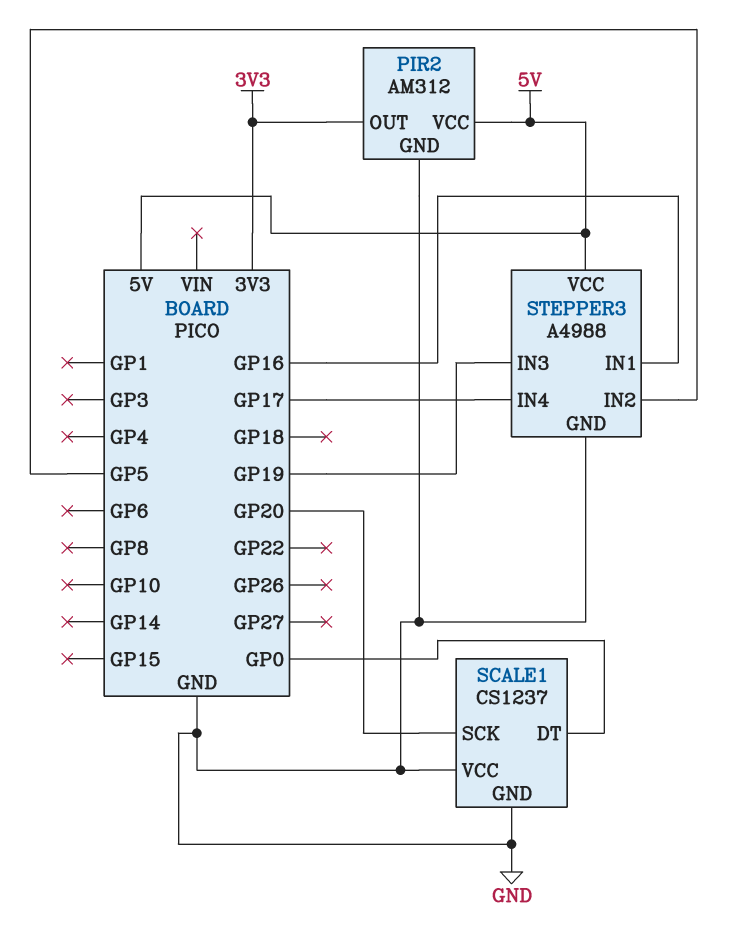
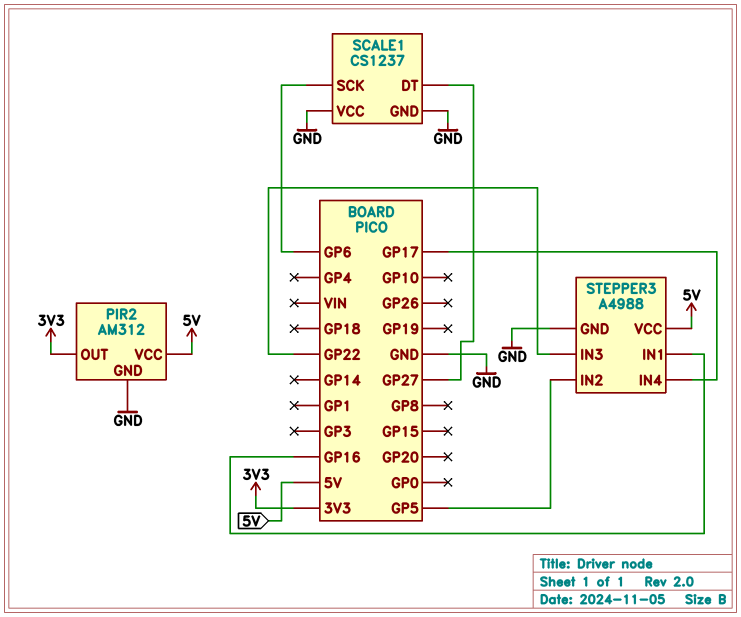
SCALE1 pin DT: GP0 -> GP27
SCALE1 pin SCK: GP20 -> GP6
STEPPER3 pin IN3: GP19 -> GP22

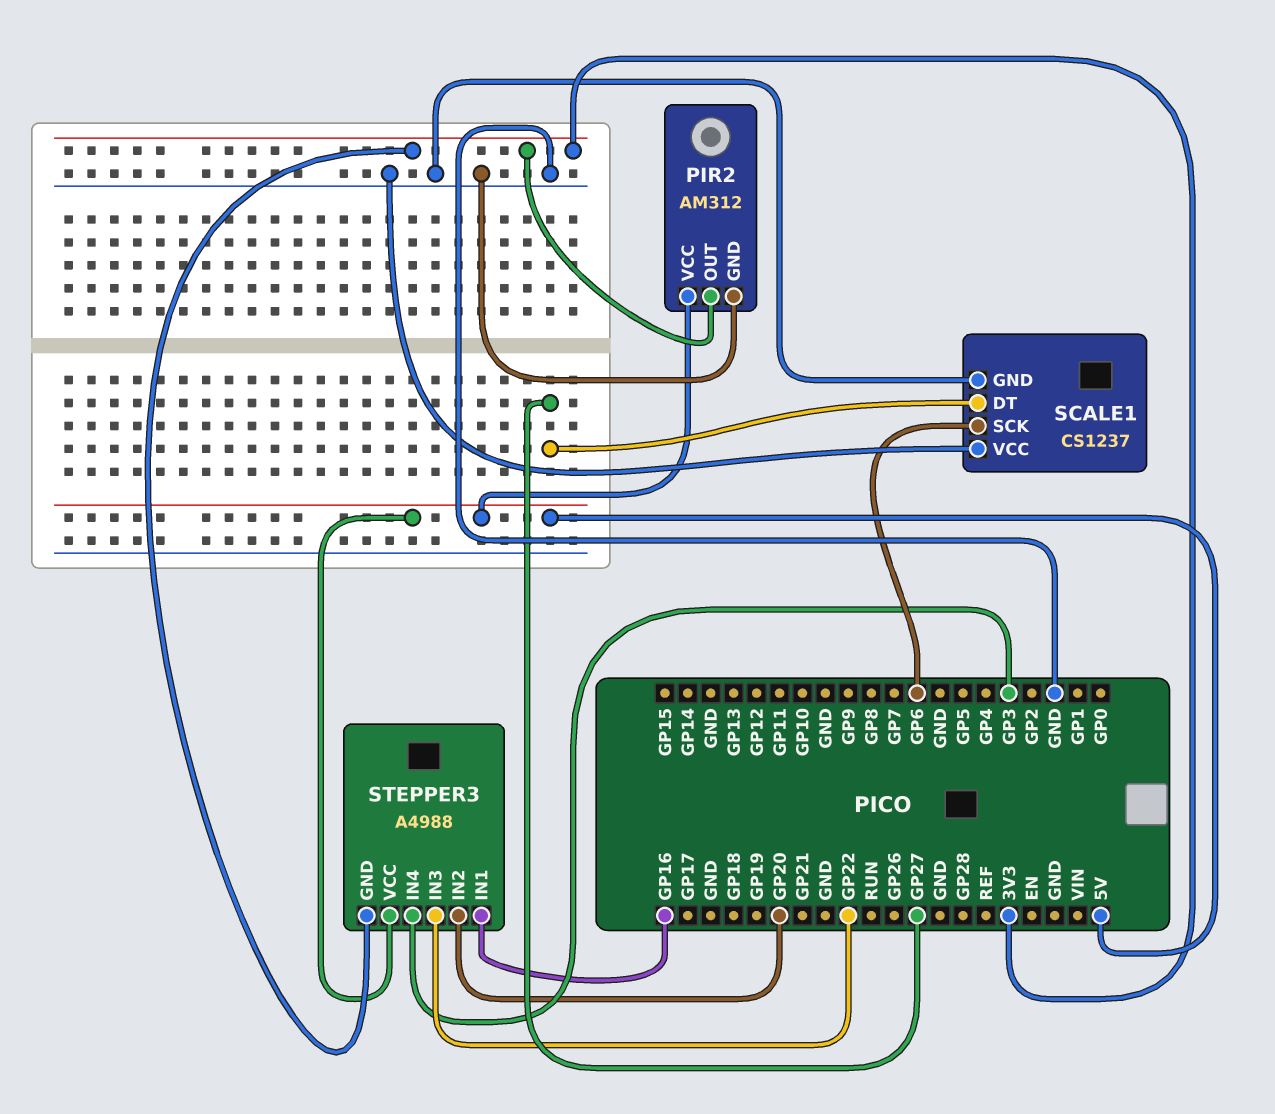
STEPPER3 pin GND: GND -> 3V3
STEPPER3 pin IN2: GP5 -> GP20
STEPPER3 pin IN4: GP17 -> GP3

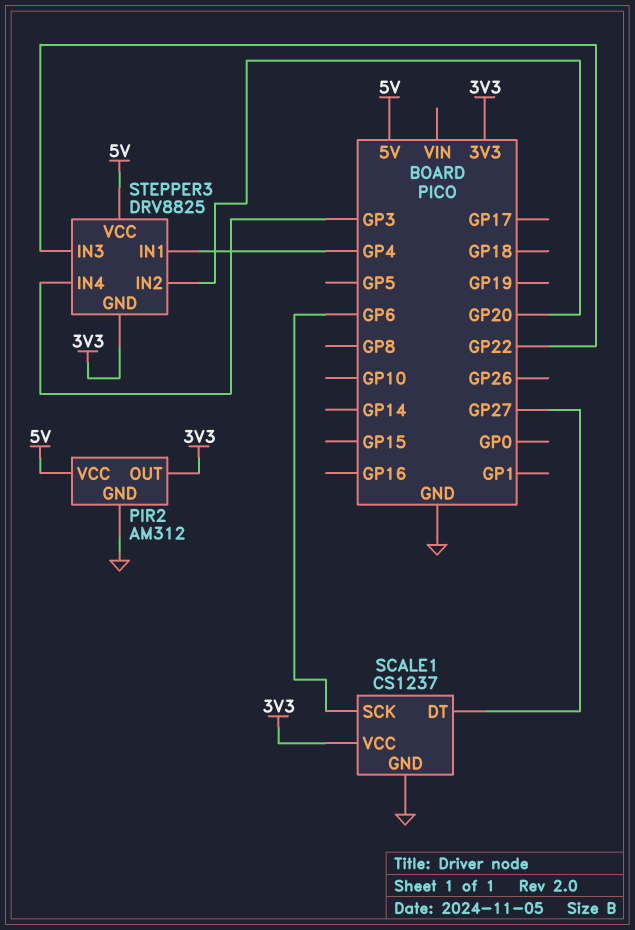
SCALE1 pin VCC: GND -> 3V3
STEPPER3: A4988 -> DRV8825
STEPPER3 pin IN1: GP16 -> GP4

